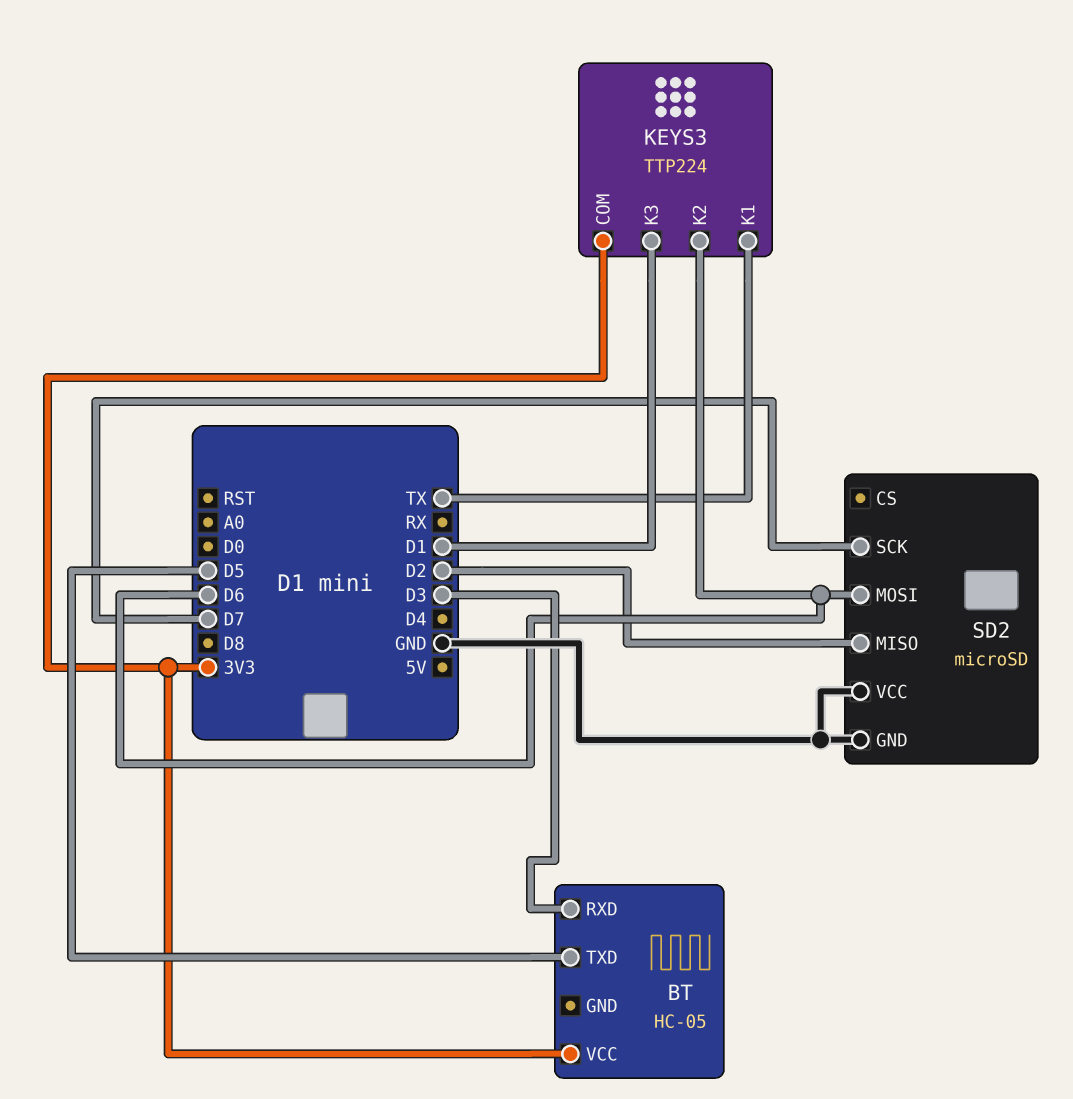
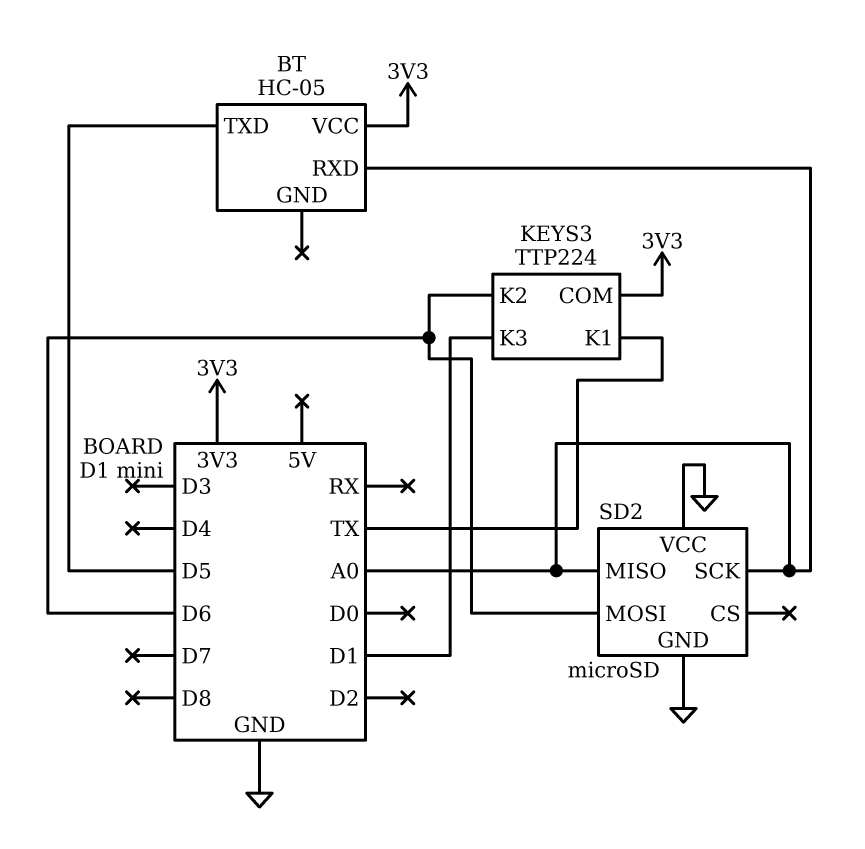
BT pin RXD: D3 -> A0
SD2 pin MISO: D2 -> A0
SD2 pin SCK: D7 -> A0

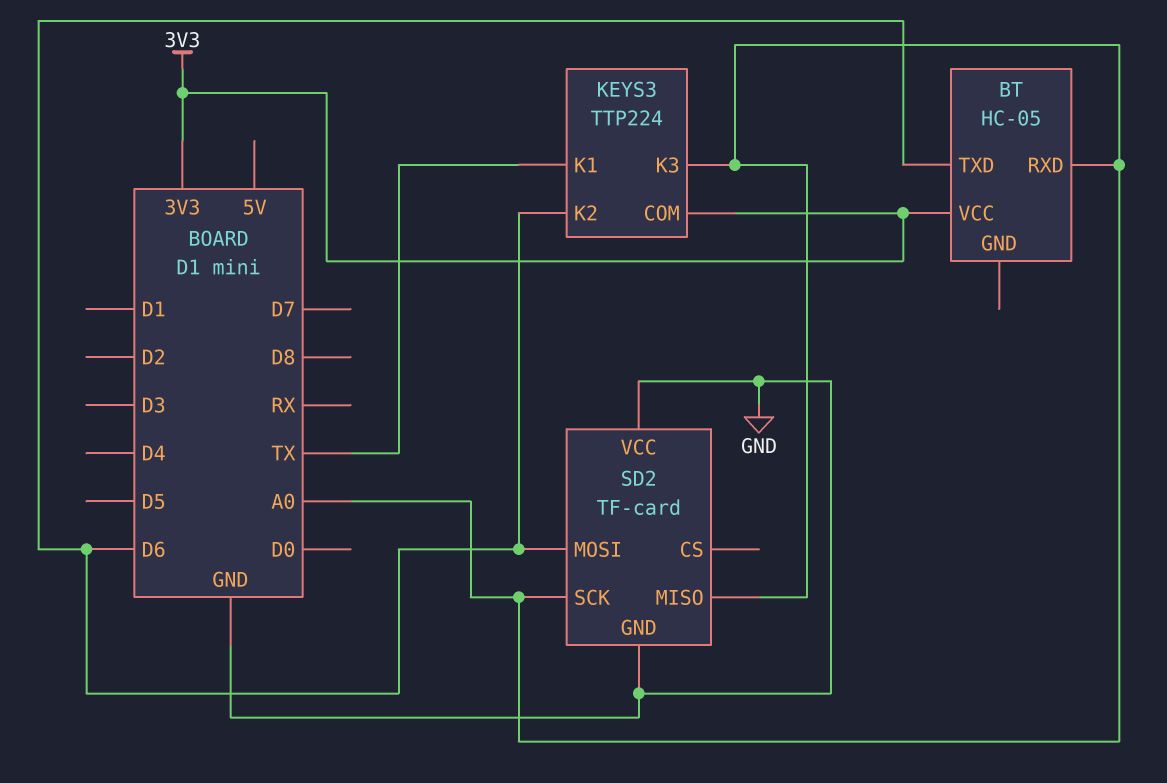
BT pin TXD: D5 -> D6
KEYS3 pin K3: D1 -> A0
SD2: microSD -> TF-card

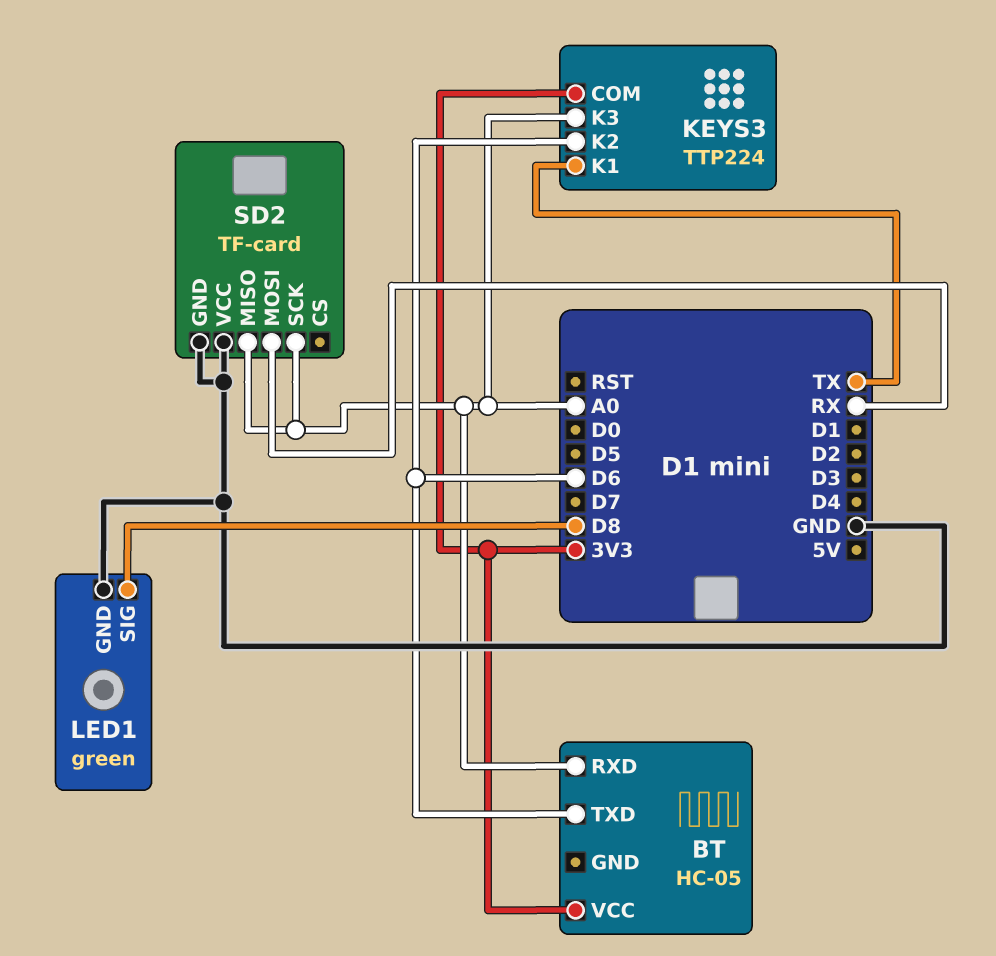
LED1: none -> green
LED1 pin GND: none -> GND
LED1 pin SIG: none -> D8
SD2 pin MOSI: D6 -> RX

